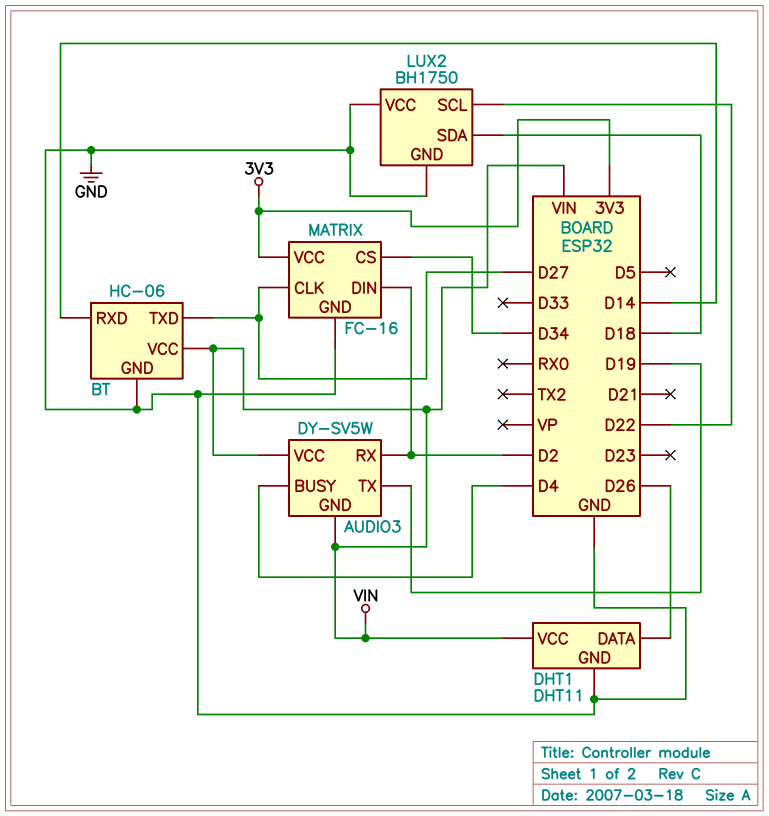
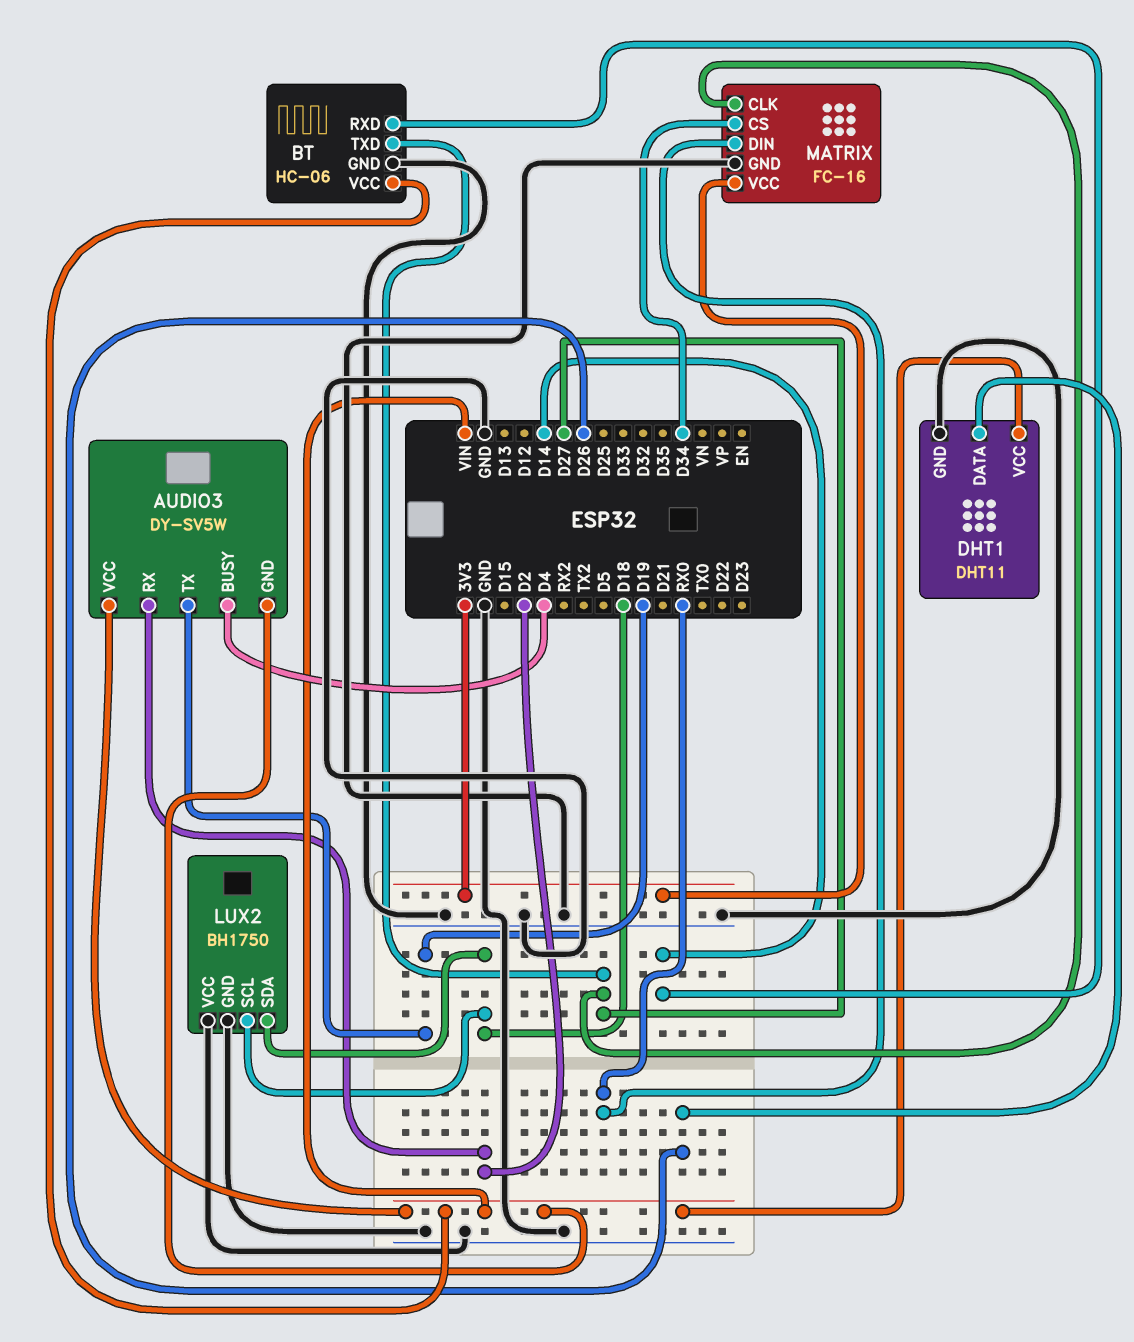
LUX2 pin SCL: D22 -> D18
MATRIX pin DIN: D2 -> RX0

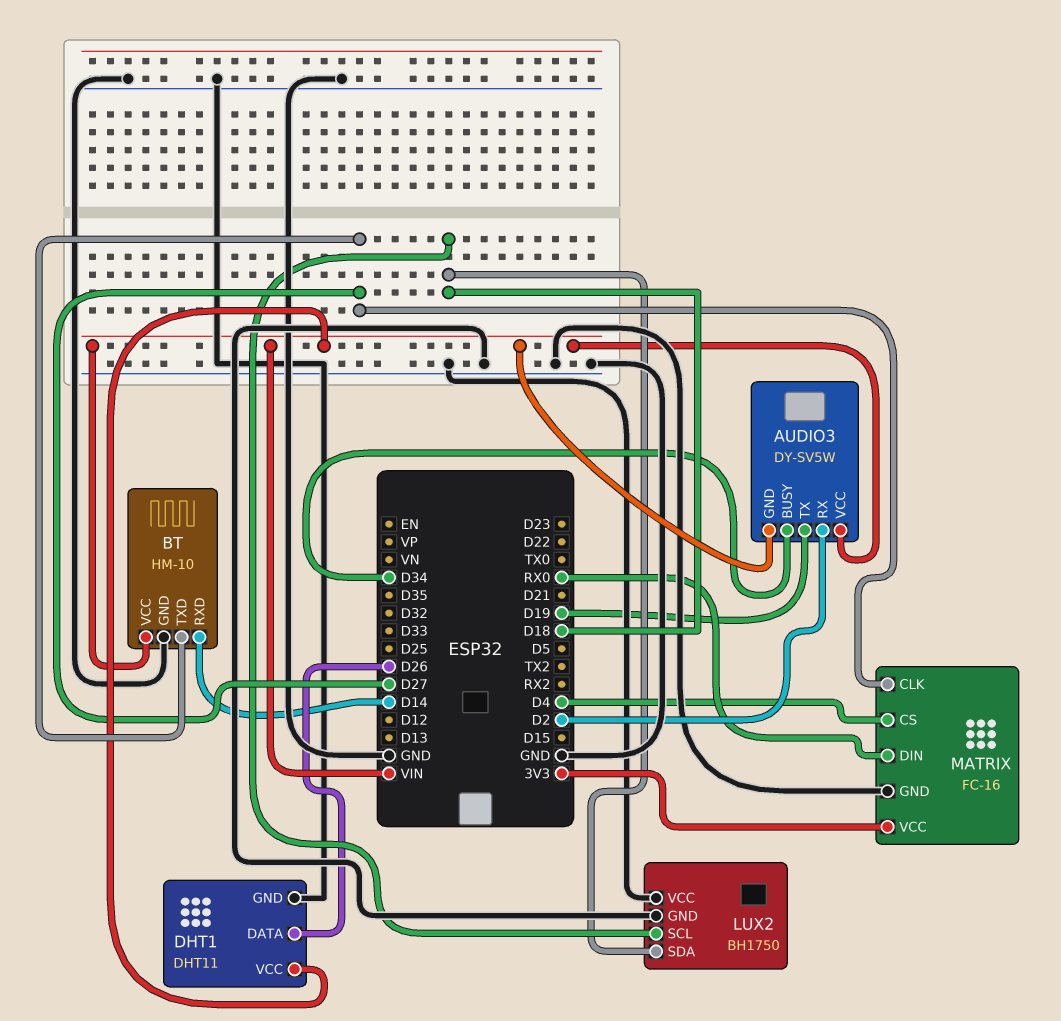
AUDIO3 pin BUSY: D4 -> D34
BT: HC-06 -> HM-10
MATRIX pin CS: D34 -> D4

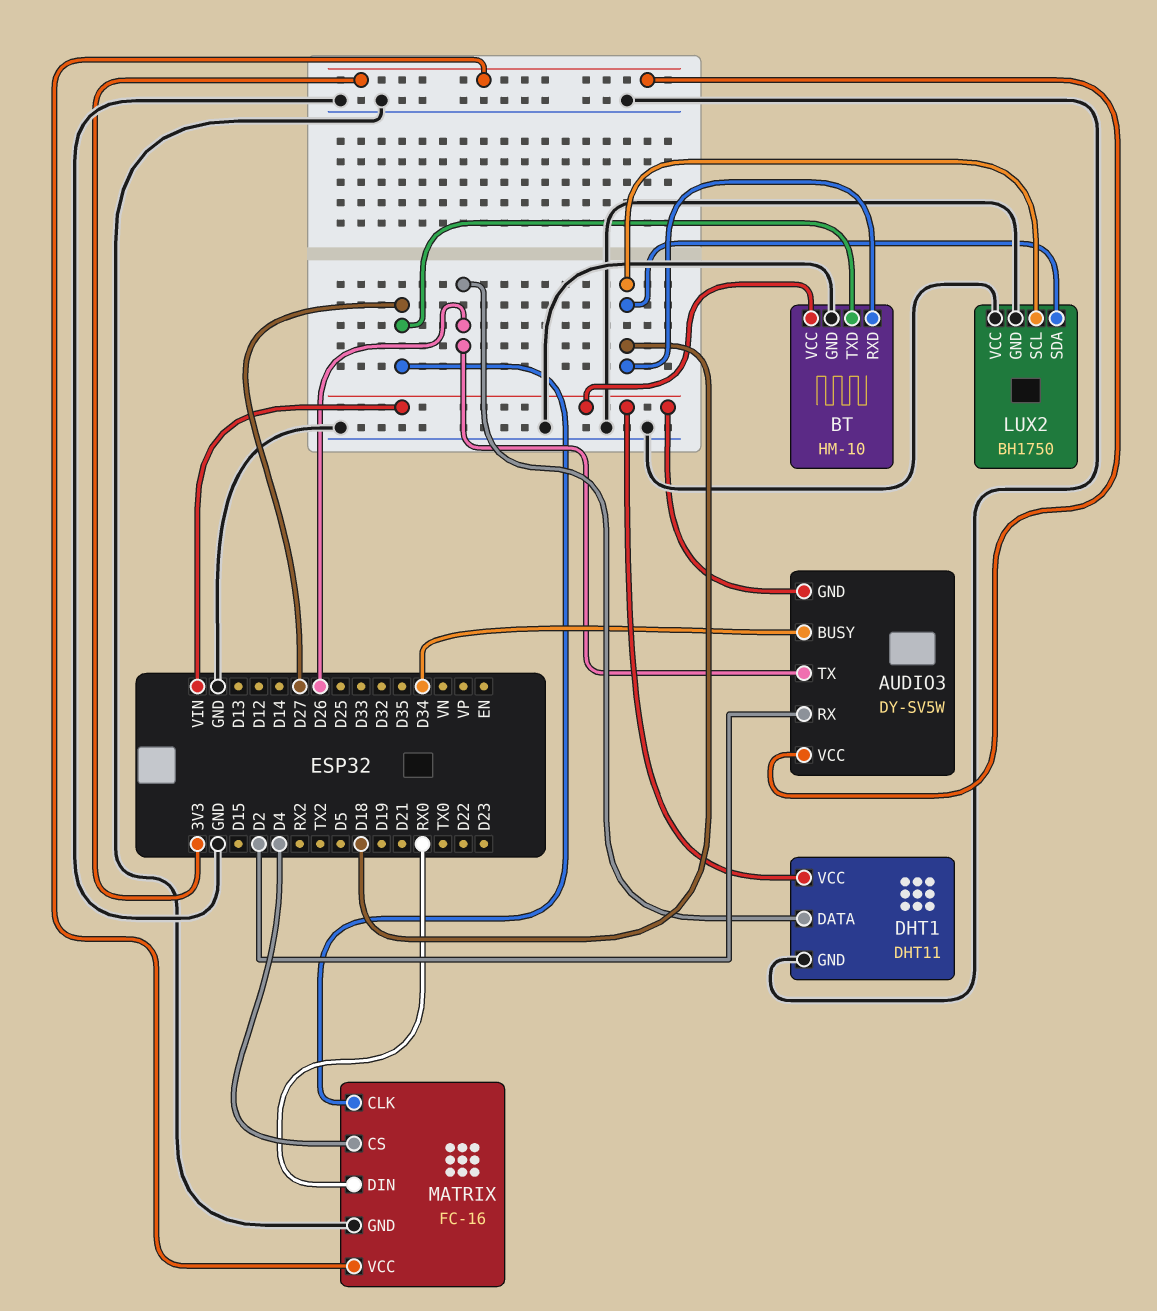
AUDIO3 pin TX: D19 -> D26
AUDIO3 pin VCC: VIN -> 3V3
BT pin RXD: D14 -> D18

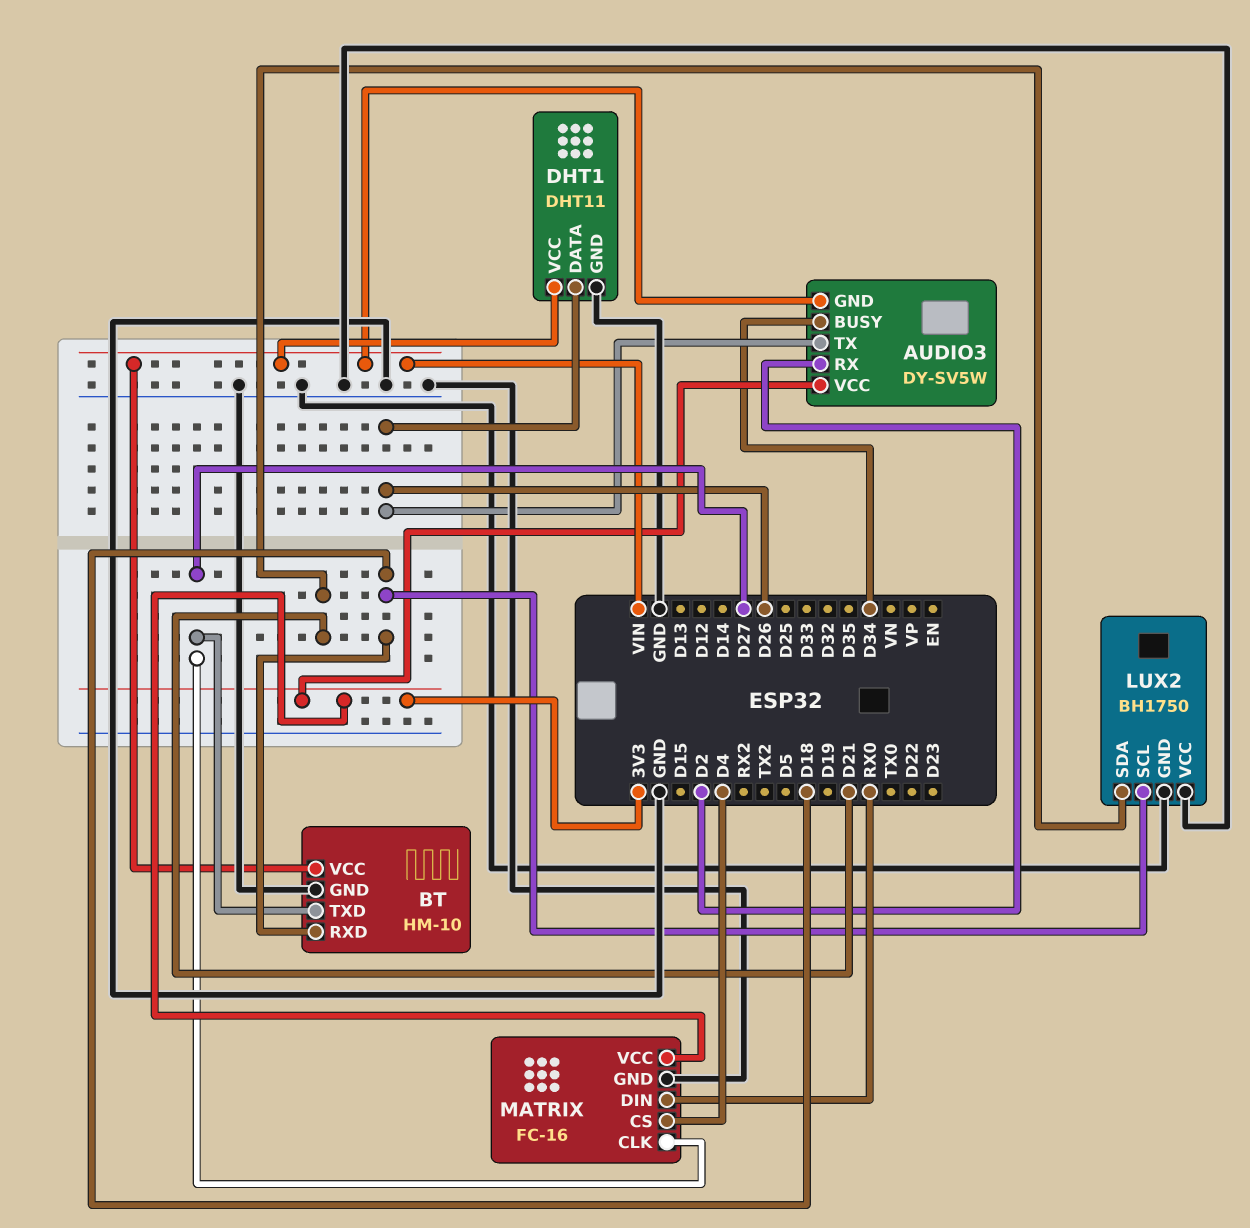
LUX2 pin SDA: D18 -> D21

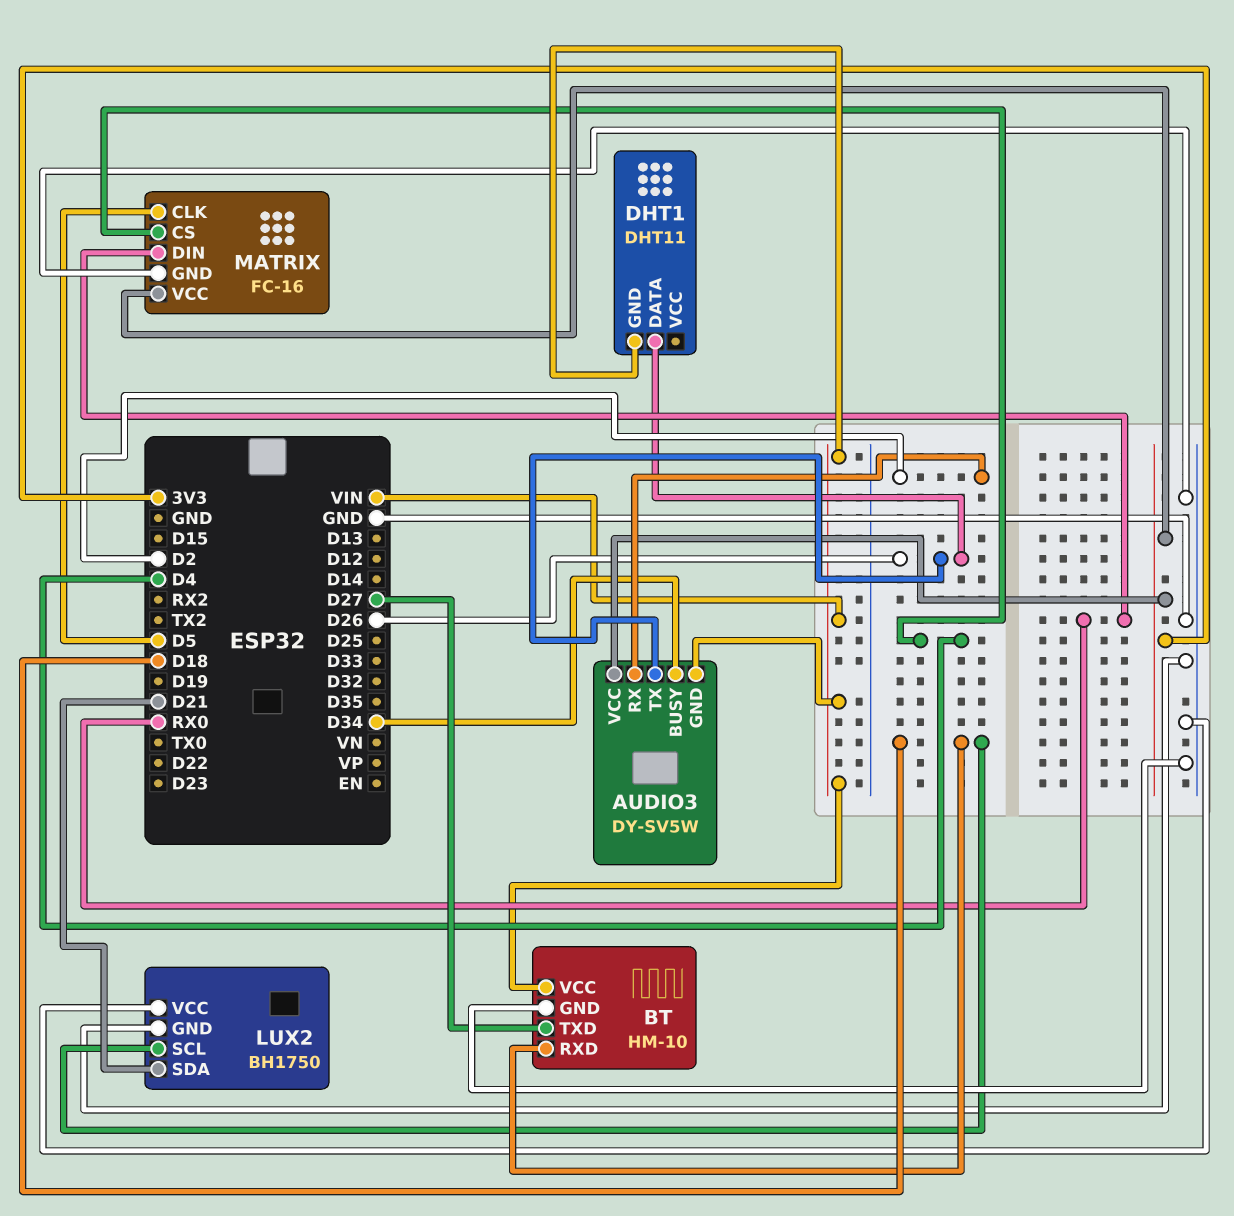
DHT1 pin GND: GND -> VIN
DHT1 pin VCC: VIN -> none
MATRIX pin CLK: D27 -> D5

